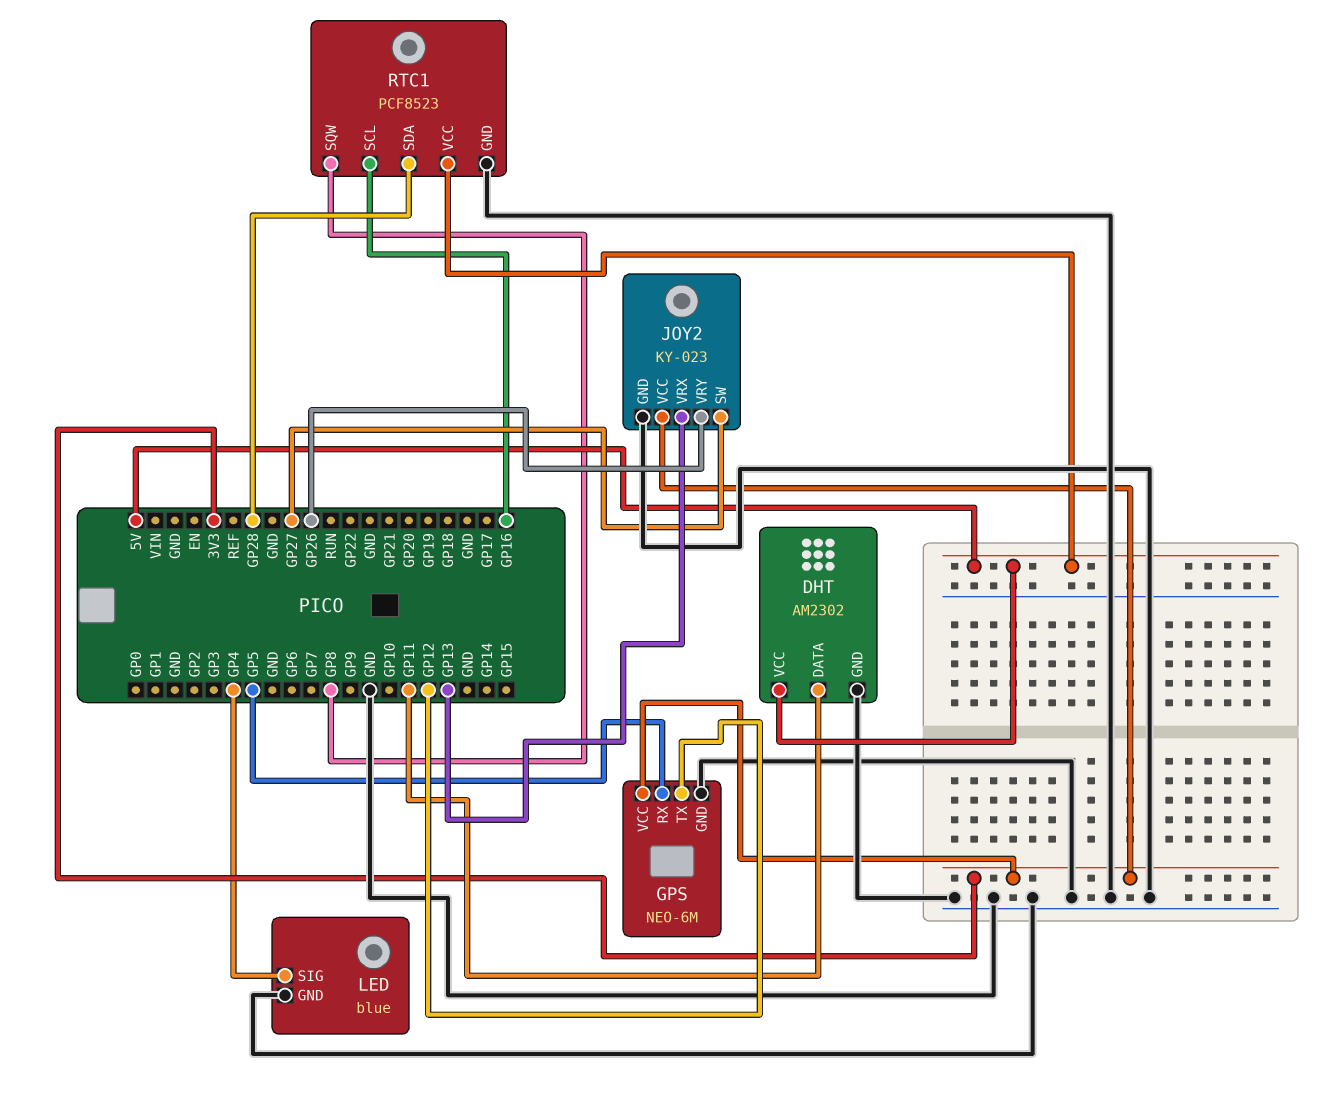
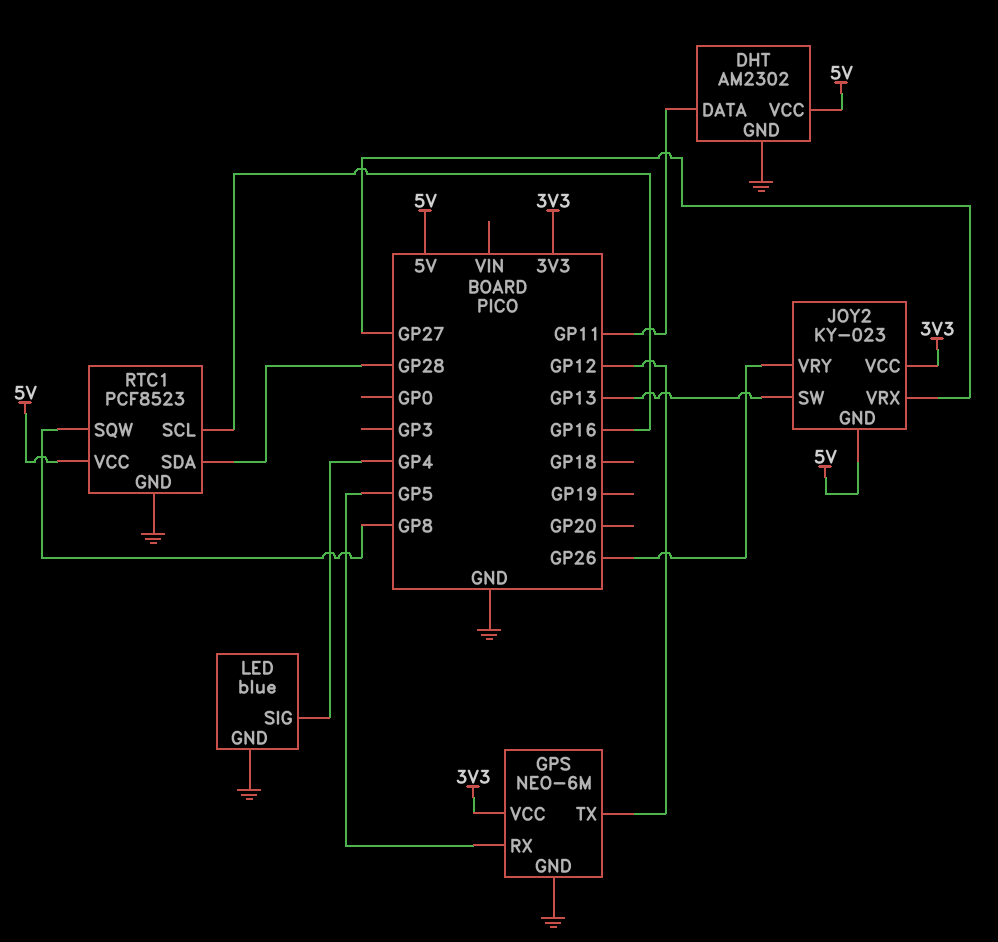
JOY2 pin GND: GND -> 5V
JOY2 pin SW: GP27 -> GP13
JOY2 pin VRX: GP13 -> GP27

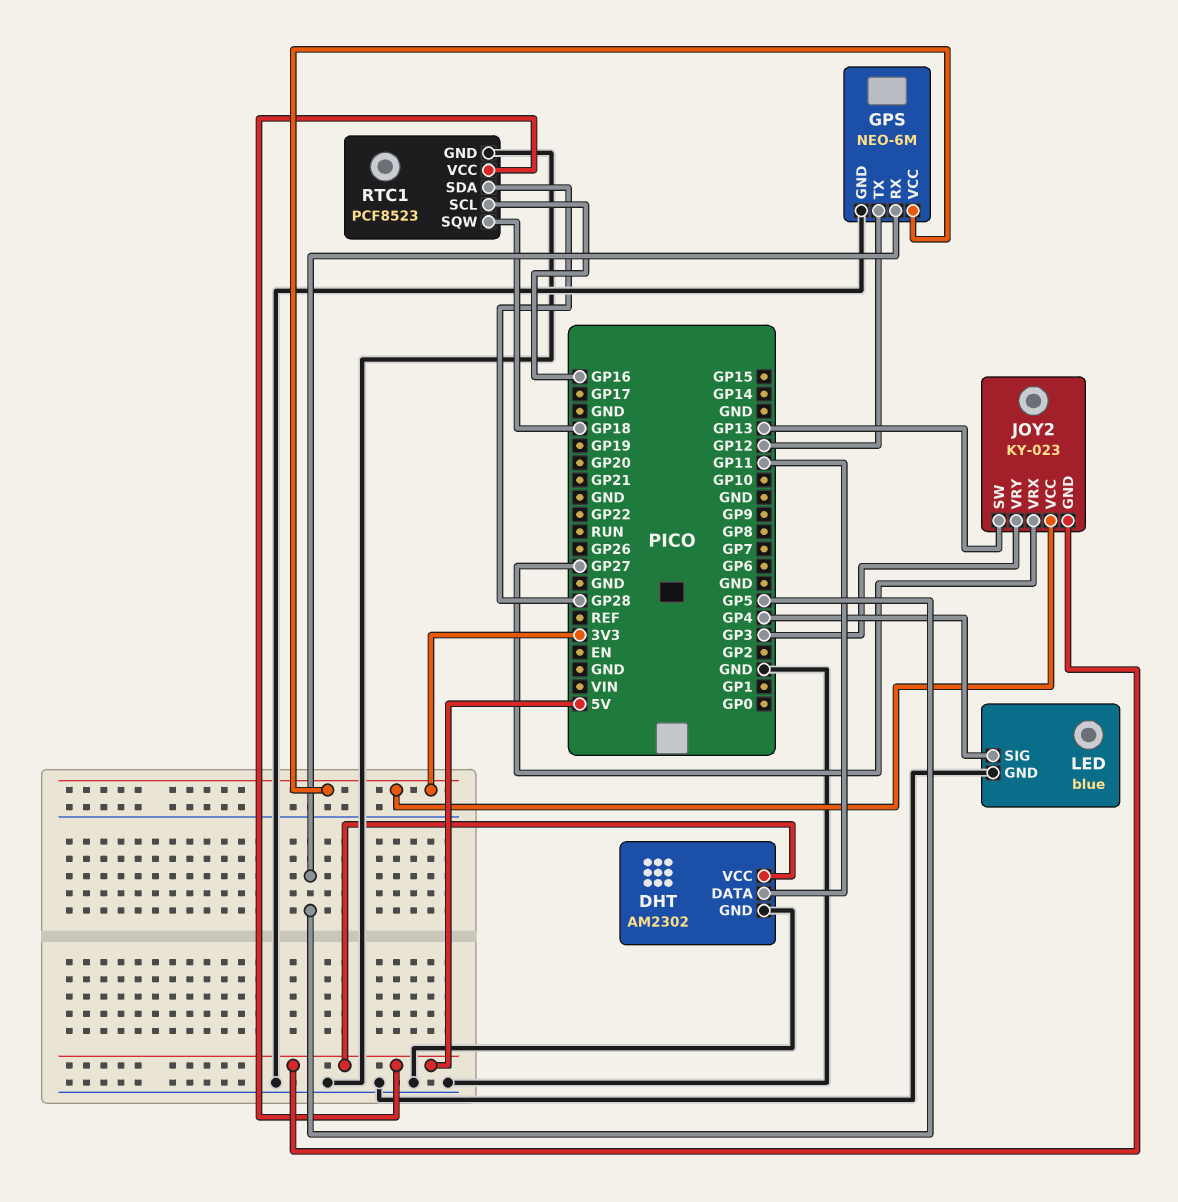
JOY2 pin VRY: GP26 -> GP3
RTC1 pin SQW: GP8 -> GP18

